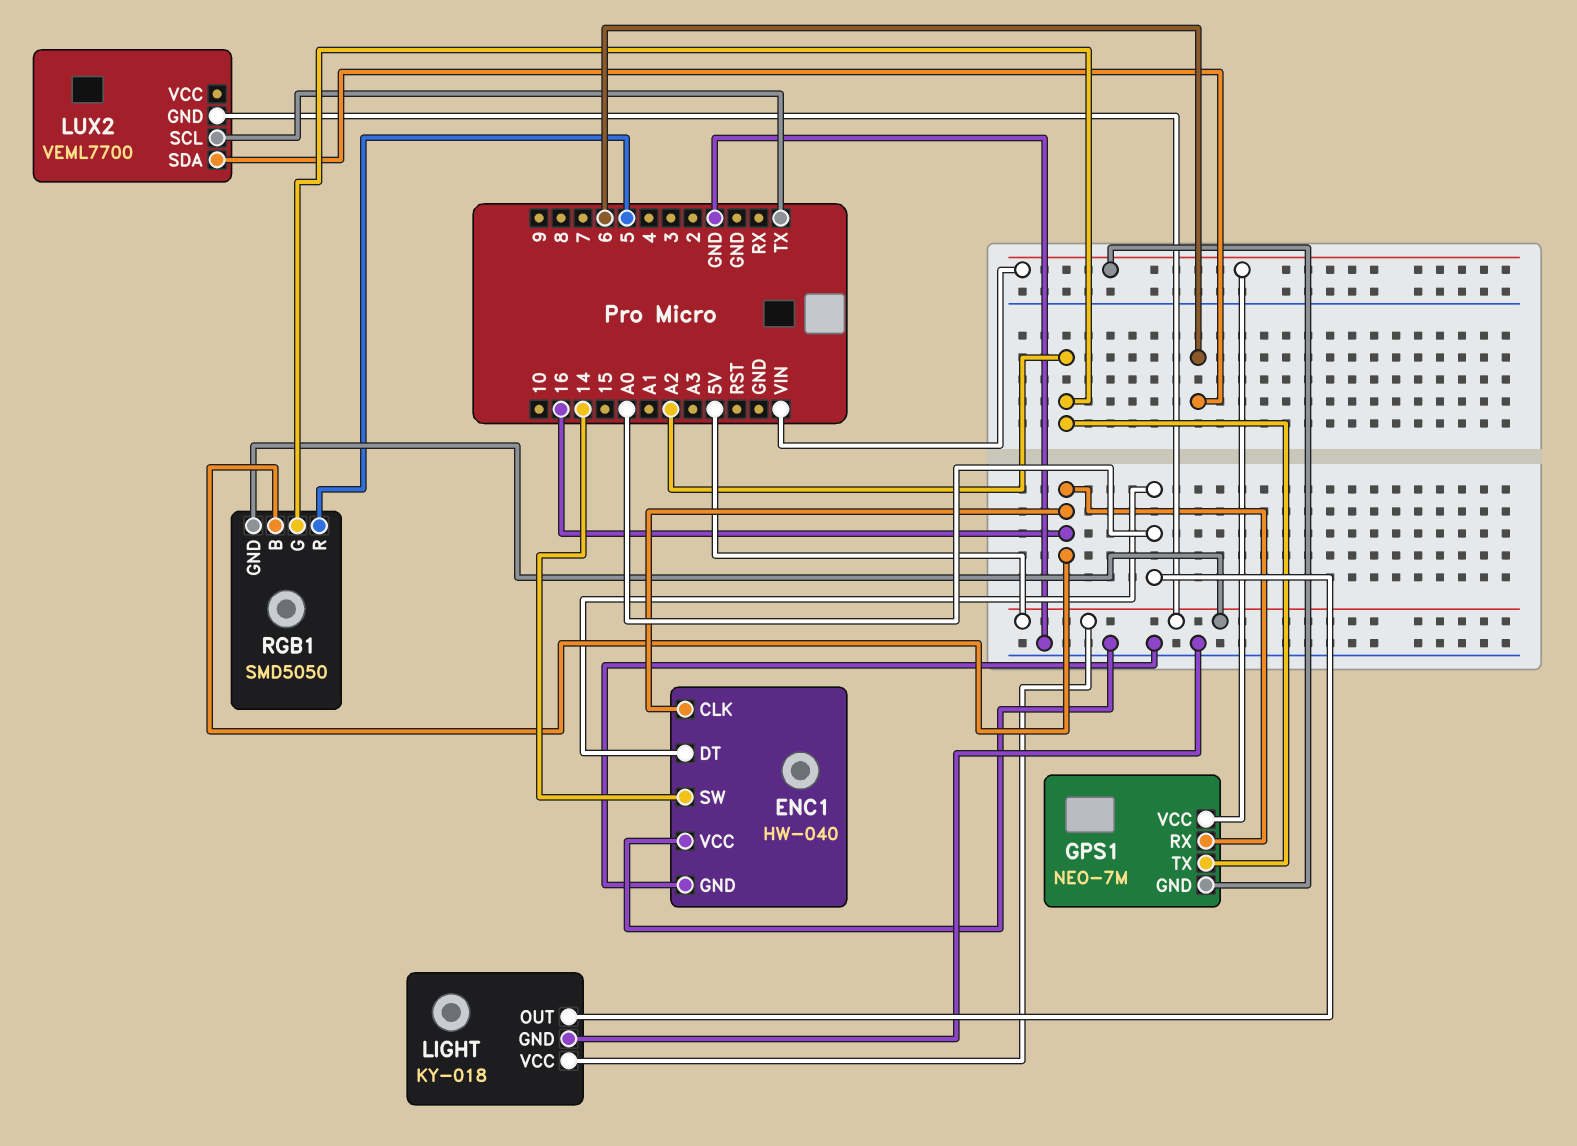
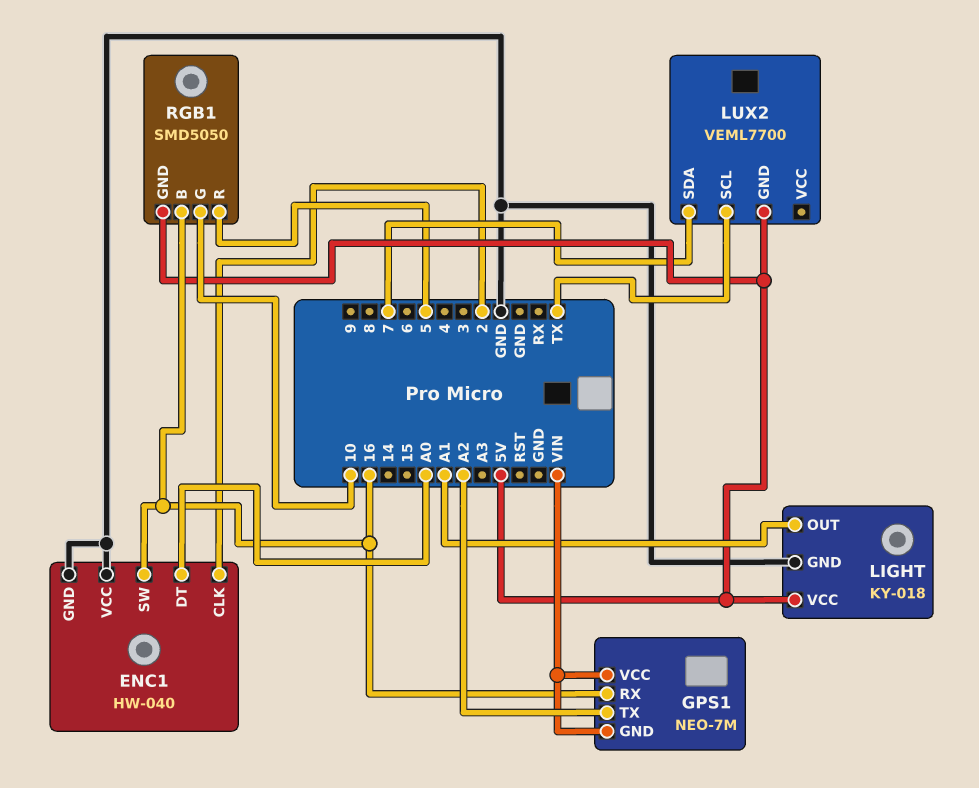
ENC1 pin CLK: 16 -> 2
ENC1 pin SW: 14 -> 16
LIGHT pin OUT: A0 -> A1
LUX2 pin SDA: 6 -> 7
RGB1 pin G: A2 -> 10

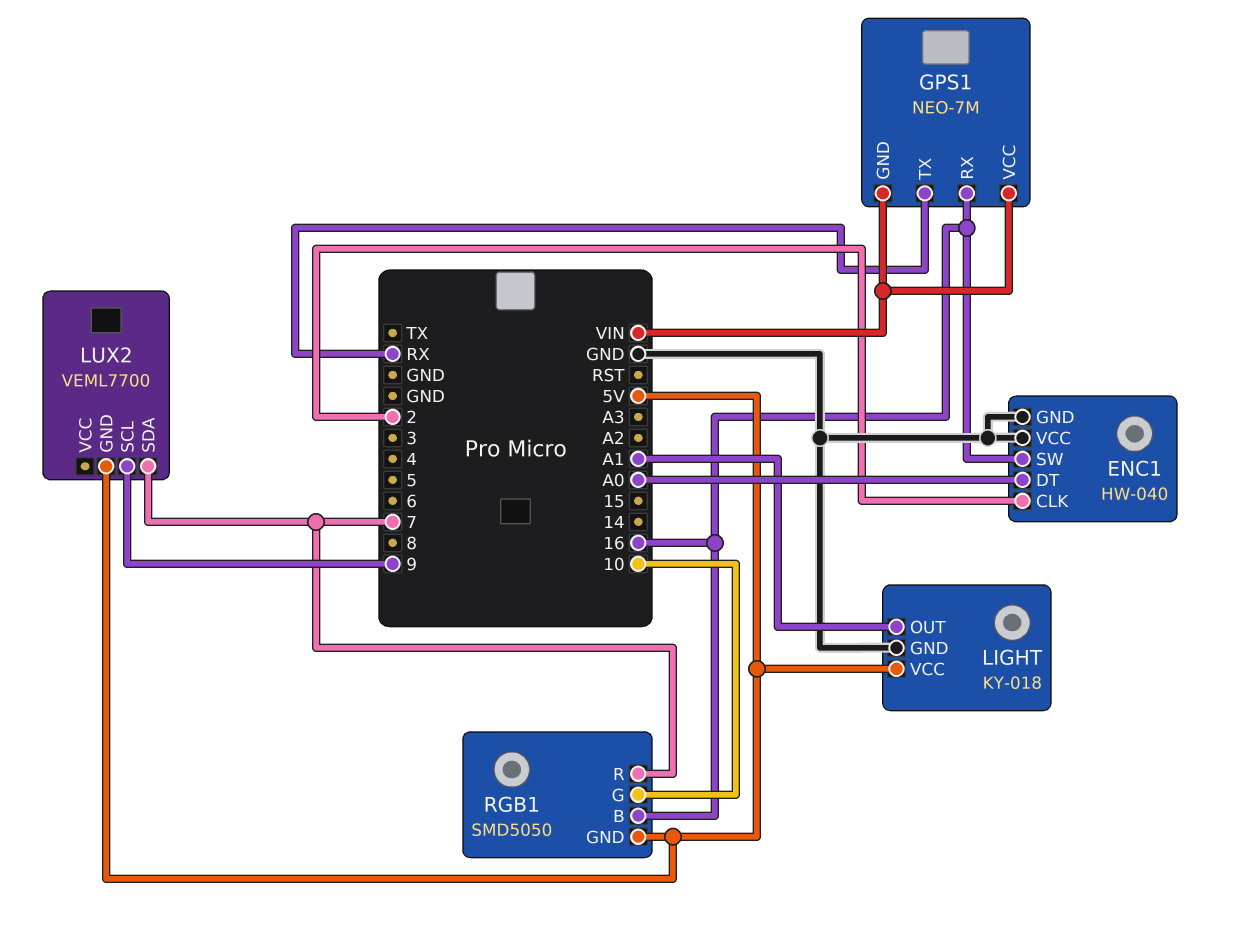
GPS1 pin TX: A2 -> RX
LUX2 pin SCL: TX -> 9
RGB1 pin R: 5 -> 7

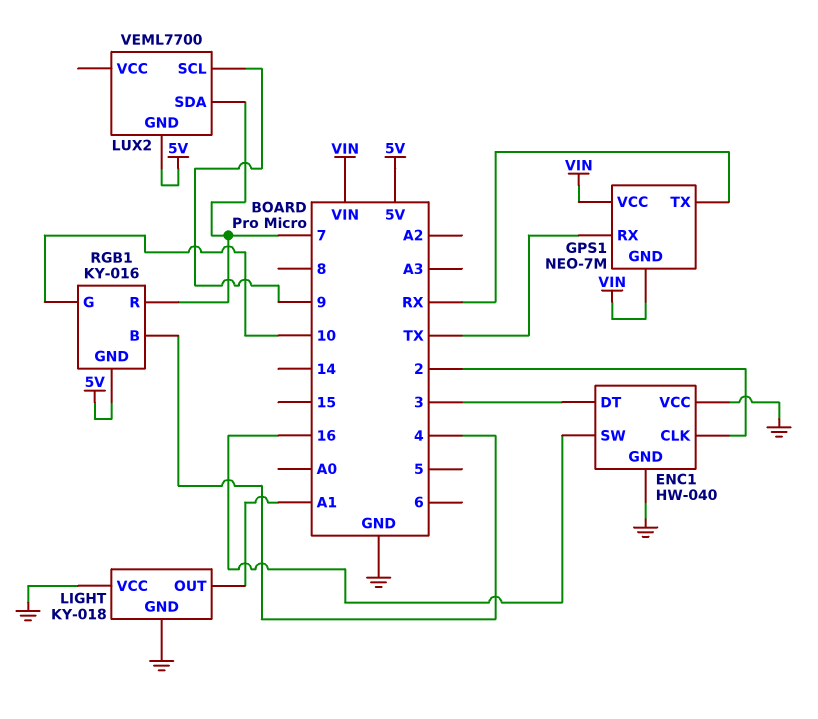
ENC1 pin DT: A0 -> 3
GPS1 pin RX: 16 -> TX
LIGHT pin VCC: 5V -> GND
RGB1: SMD5050 -> KY-016
RGB1 pin B: 16 -> 4

